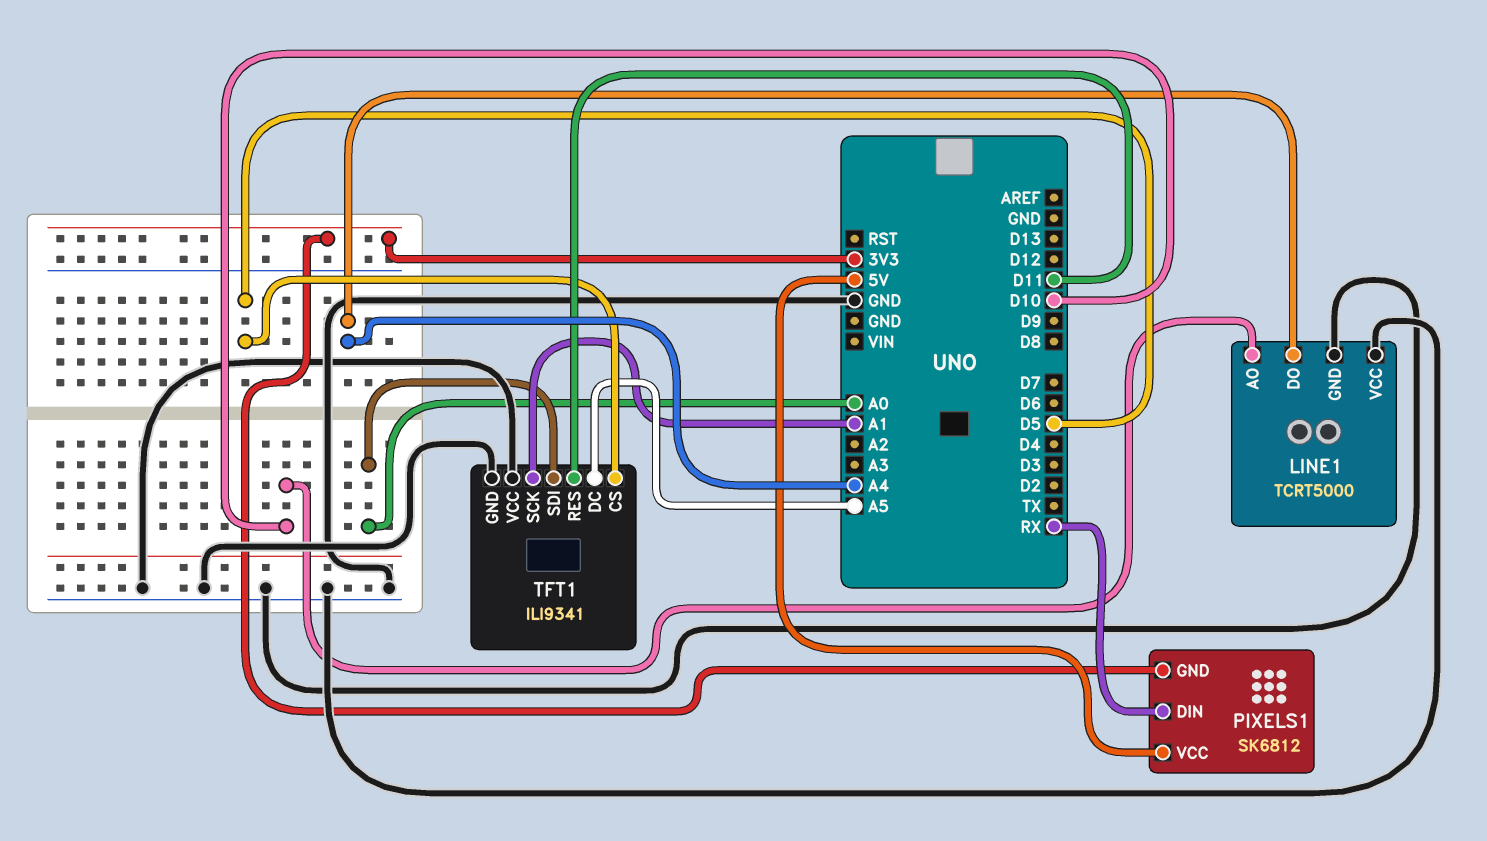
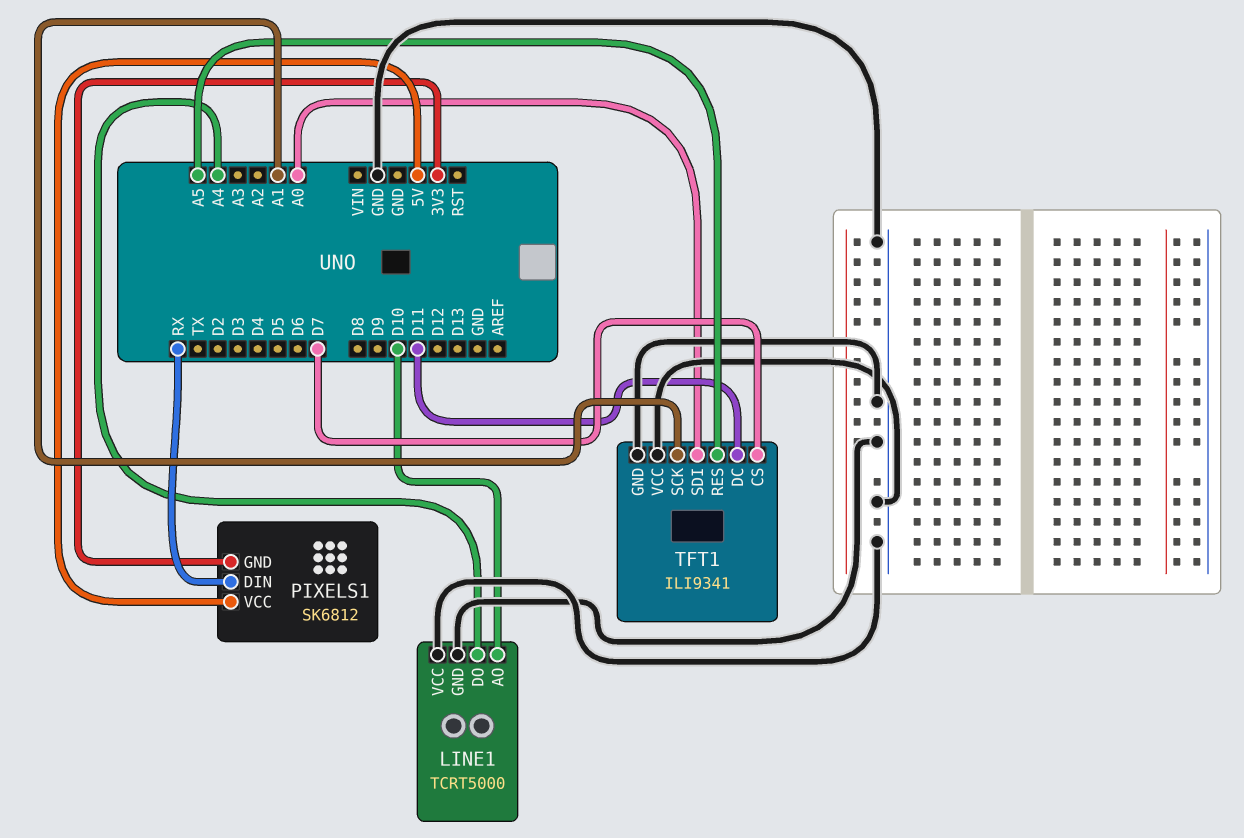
TFT1 pin CS: D5 -> D7
TFT1 pin DC: A5 -> D11
TFT1 pin RES: D11 -> A5

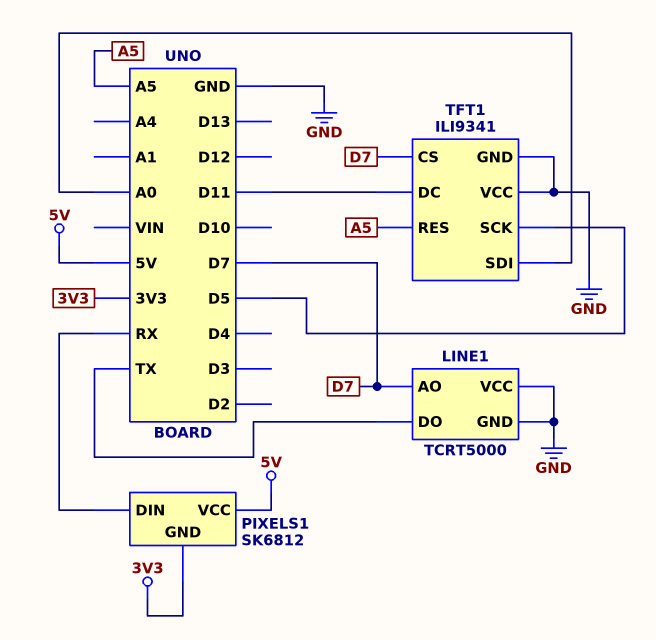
LINE1 pin AO: D10 -> D7
LINE1 pin DO: A4 -> TX
TFT1 pin SCK: A1 -> D5

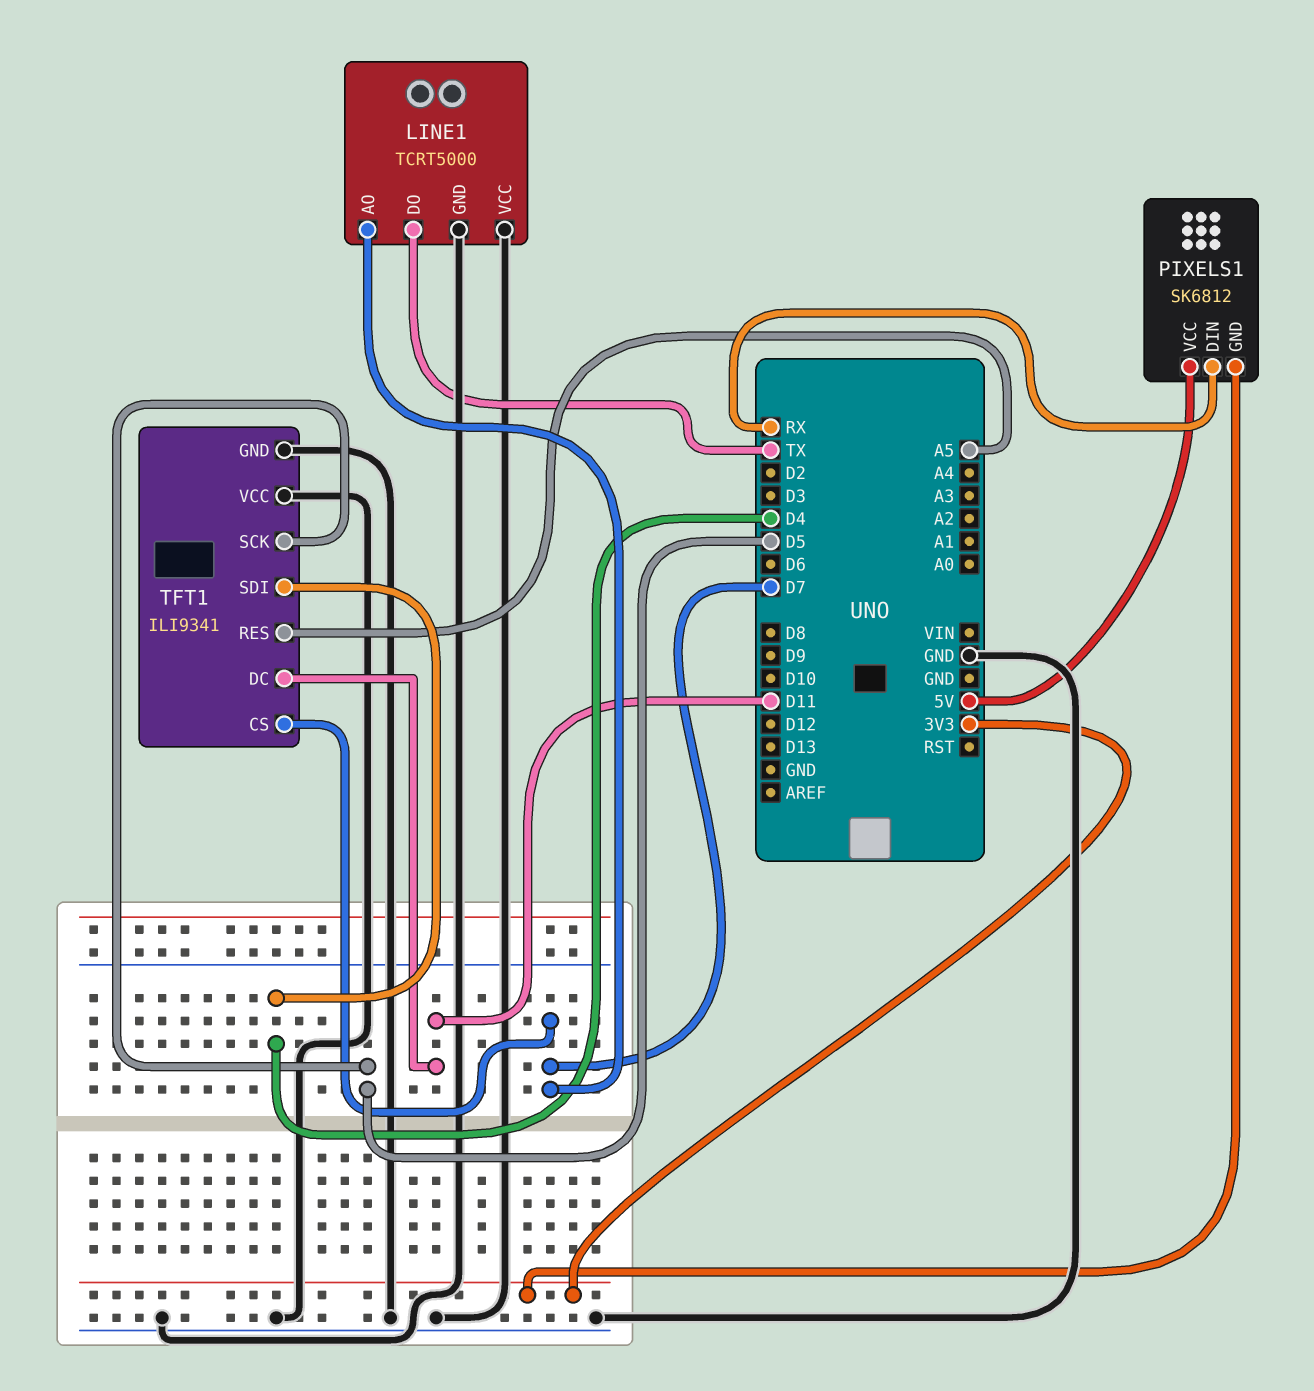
TFT1 pin SDI: A0 -> D4

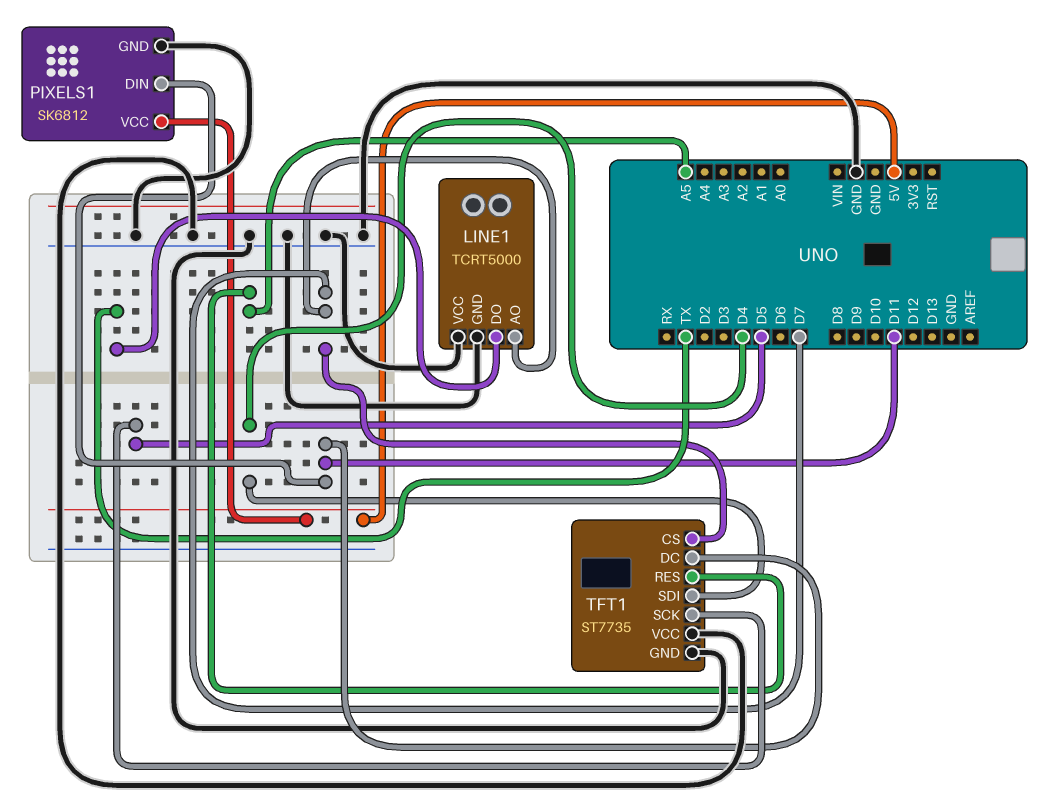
PIXELS1 pin DIN: RX -> D11
PIXELS1 pin GND: 3V3 -> GND
TFT1: ILI9341 -> ST7735

